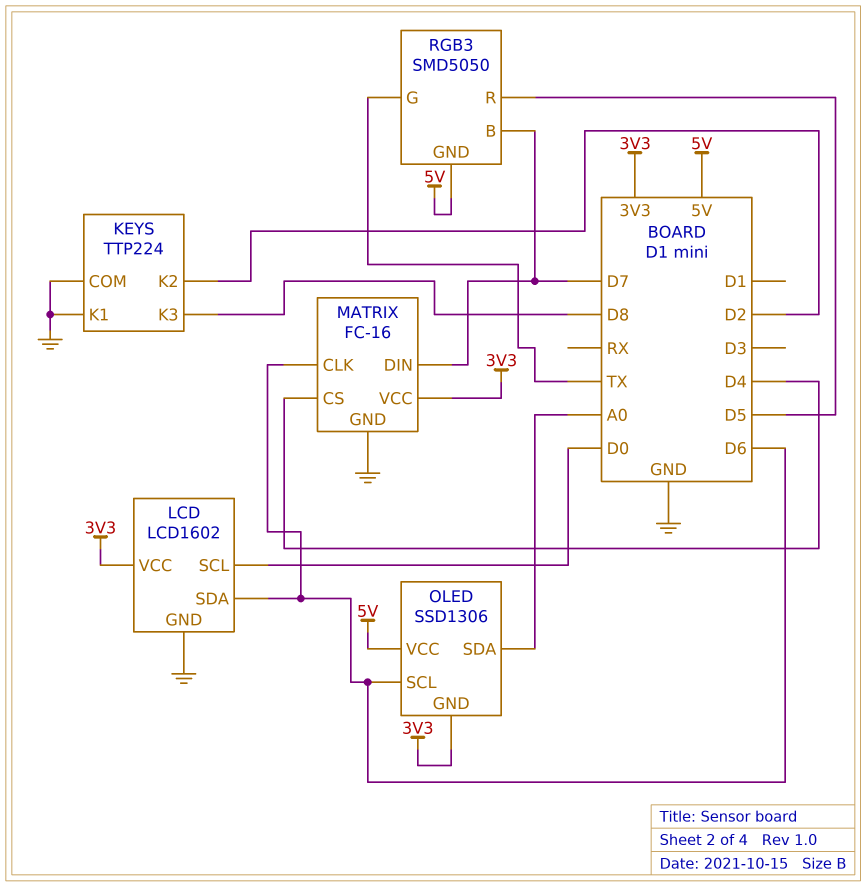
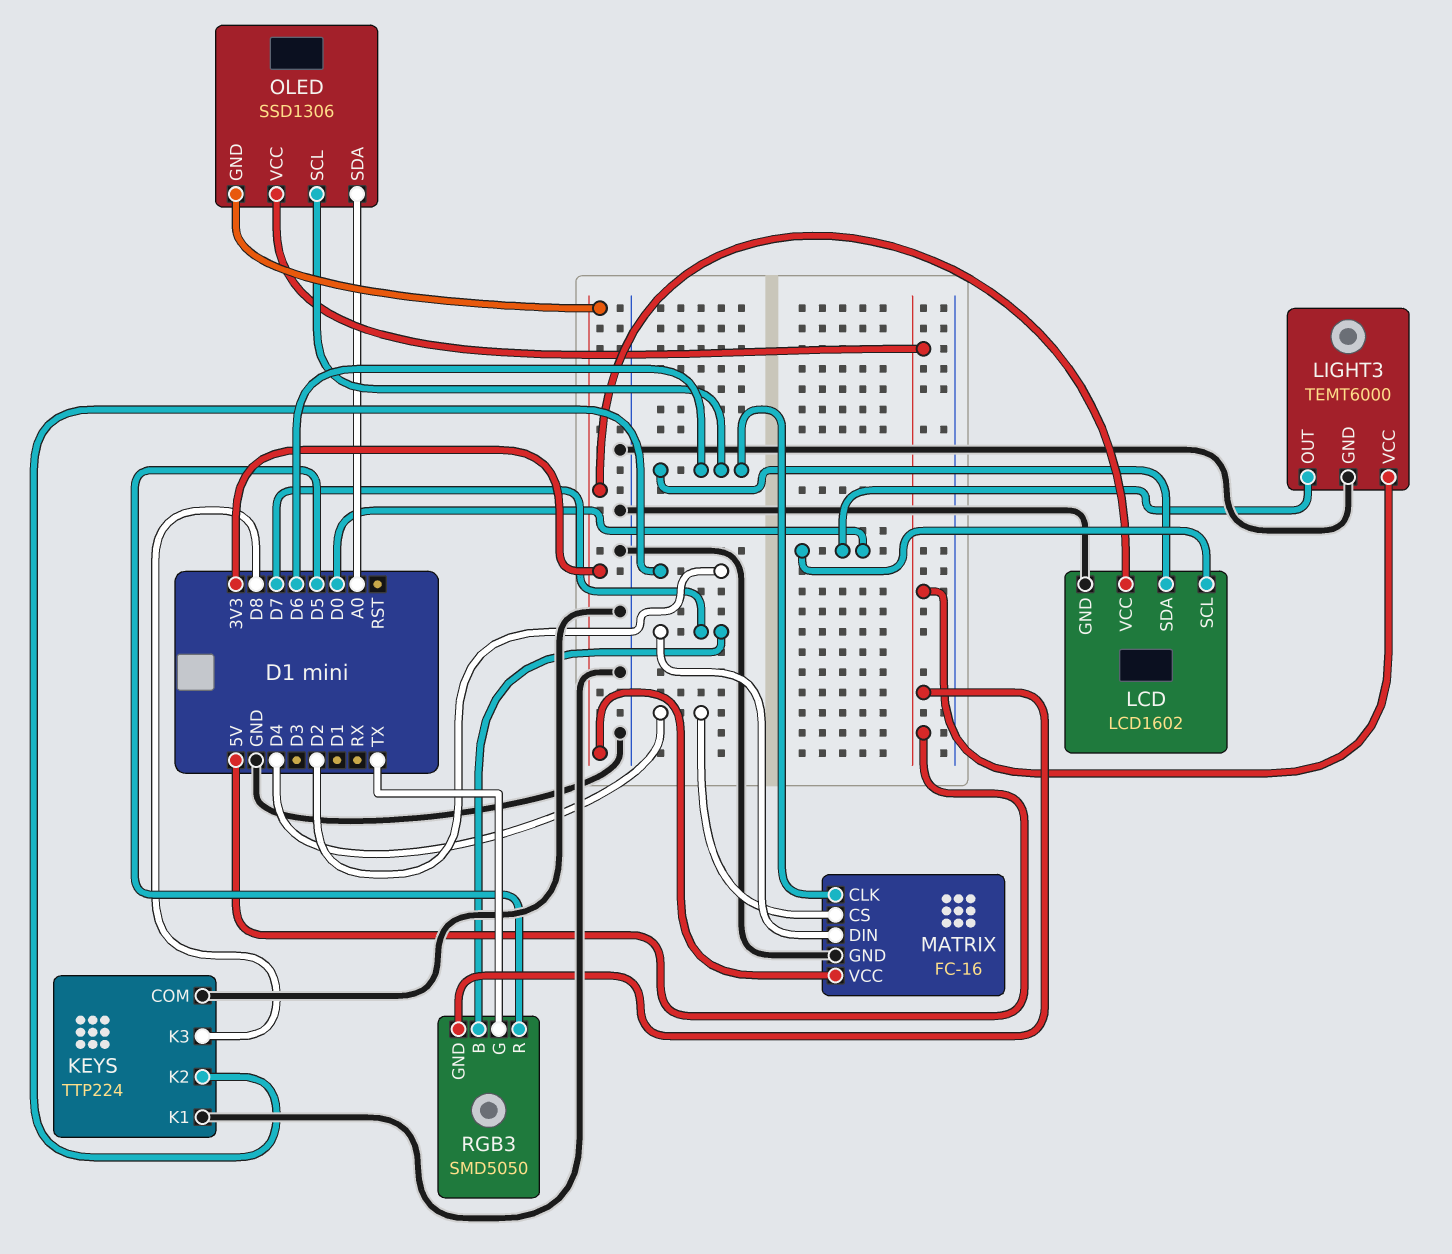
LIGHT3: none -> TEMT6000
LIGHT3 pin GND: none -> GND
LIGHT3 pin OUT: none -> D0
LIGHT3 pin VCC: none -> 5V

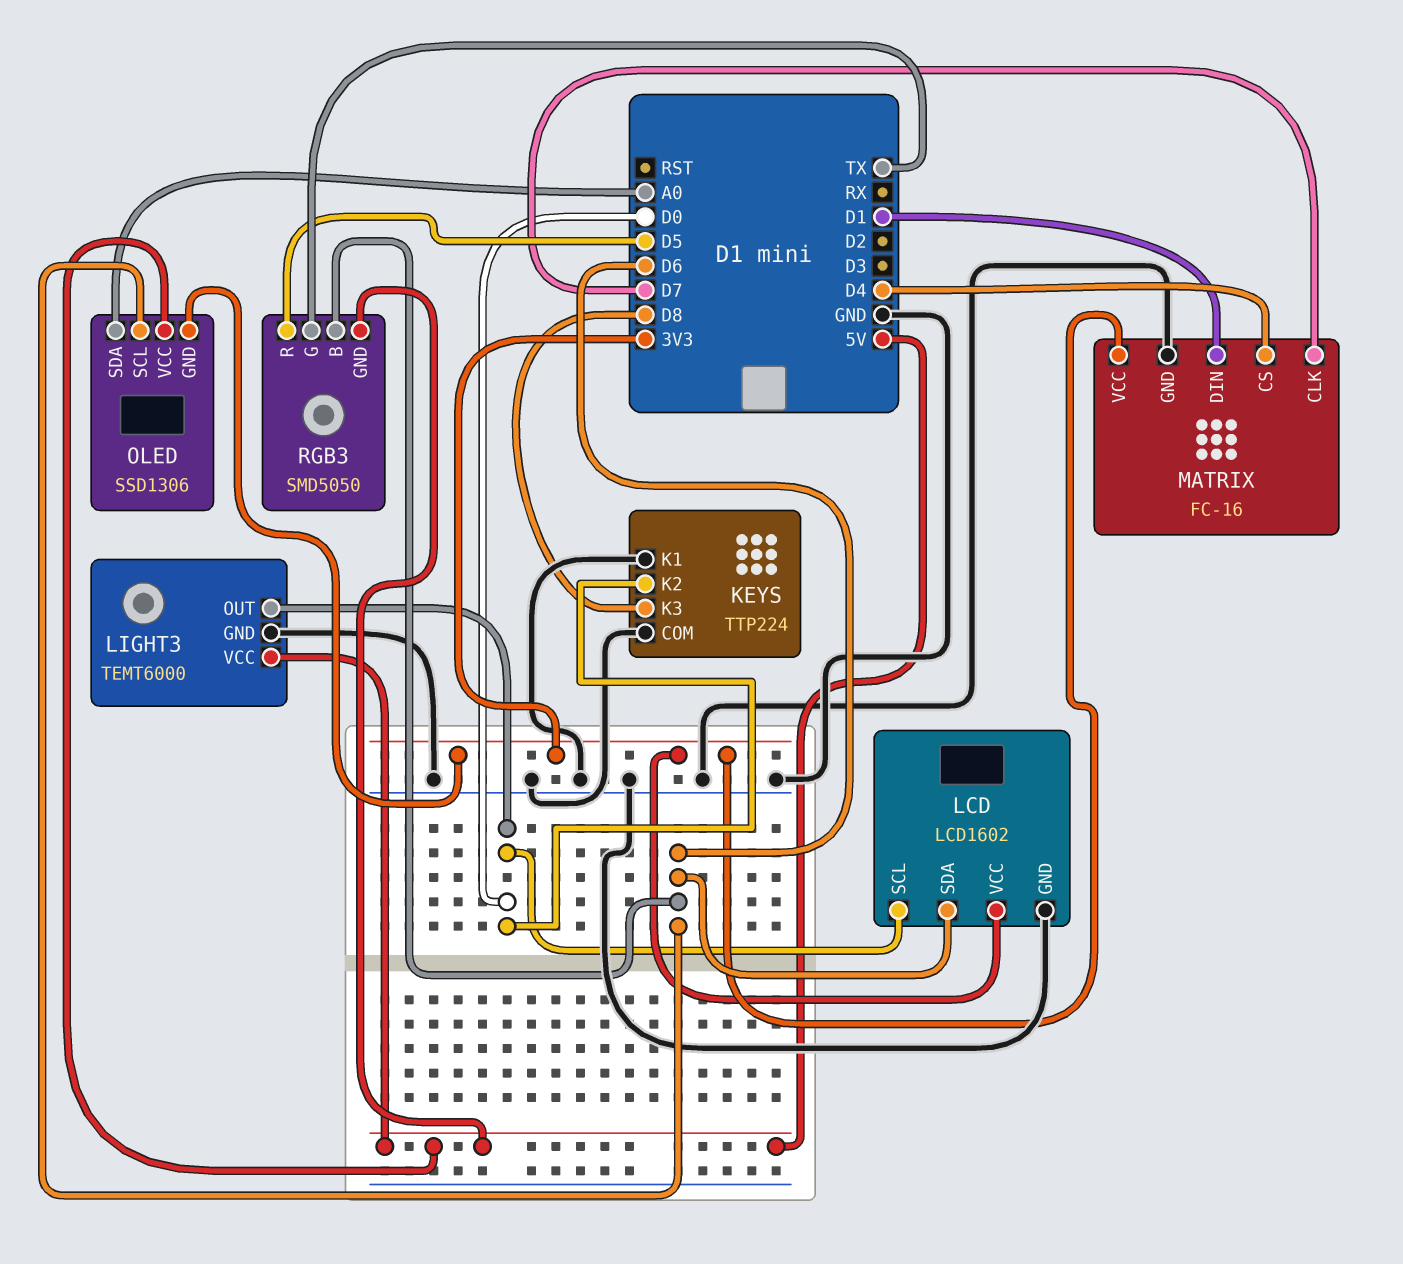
KEYS pin K2: D2 -> D0
MATRIX pin CLK: D6 -> D7
MATRIX pin DIN: D7 -> D1
RGB3 pin B: D7 -> D6

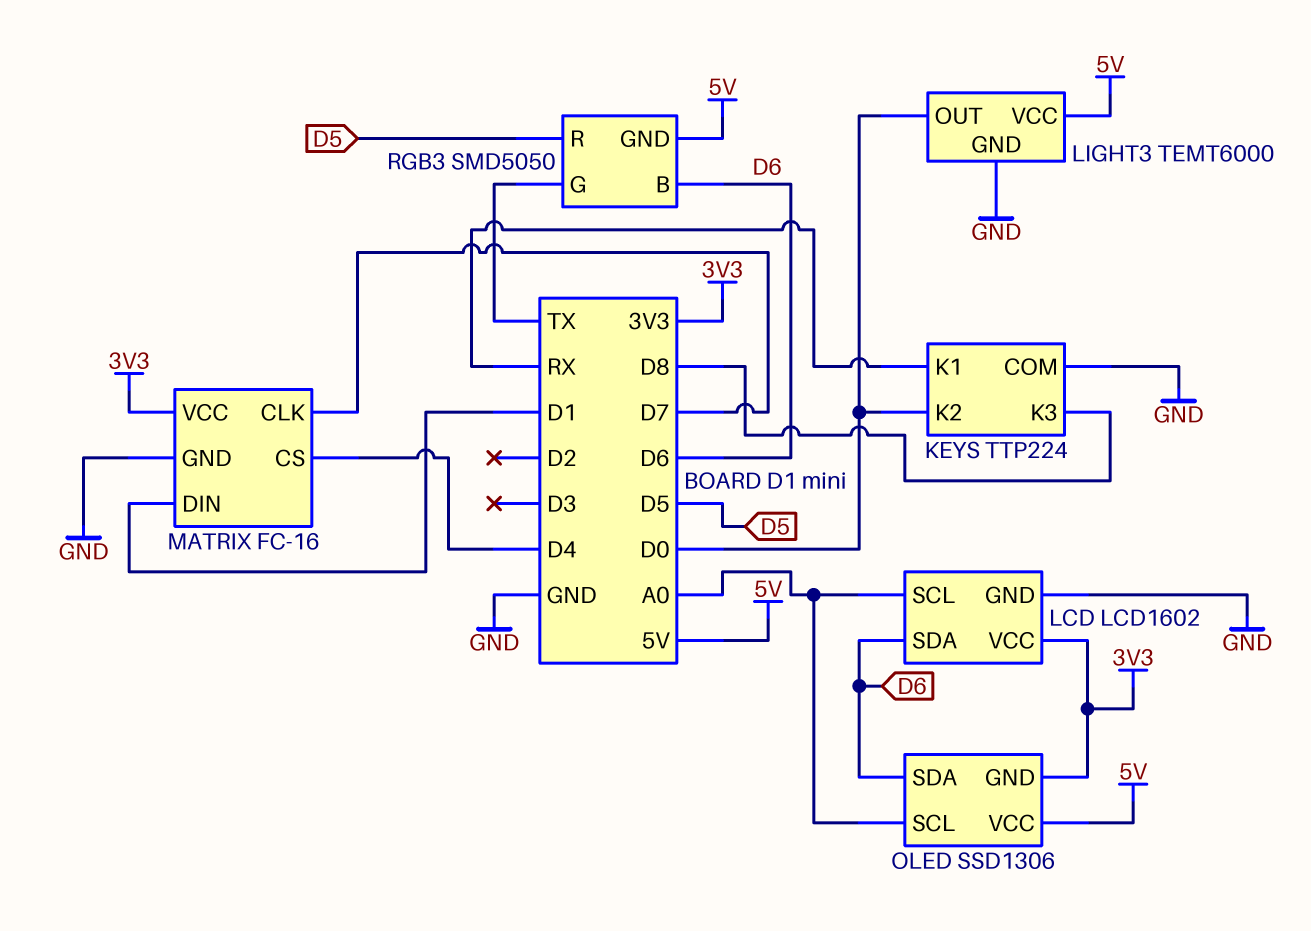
KEYS pin K1: GND -> RX
LCD pin SCL: D0 -> A0
OLED pin SCL: D6 -> A0
OLED pin SDA: A0 -> D6

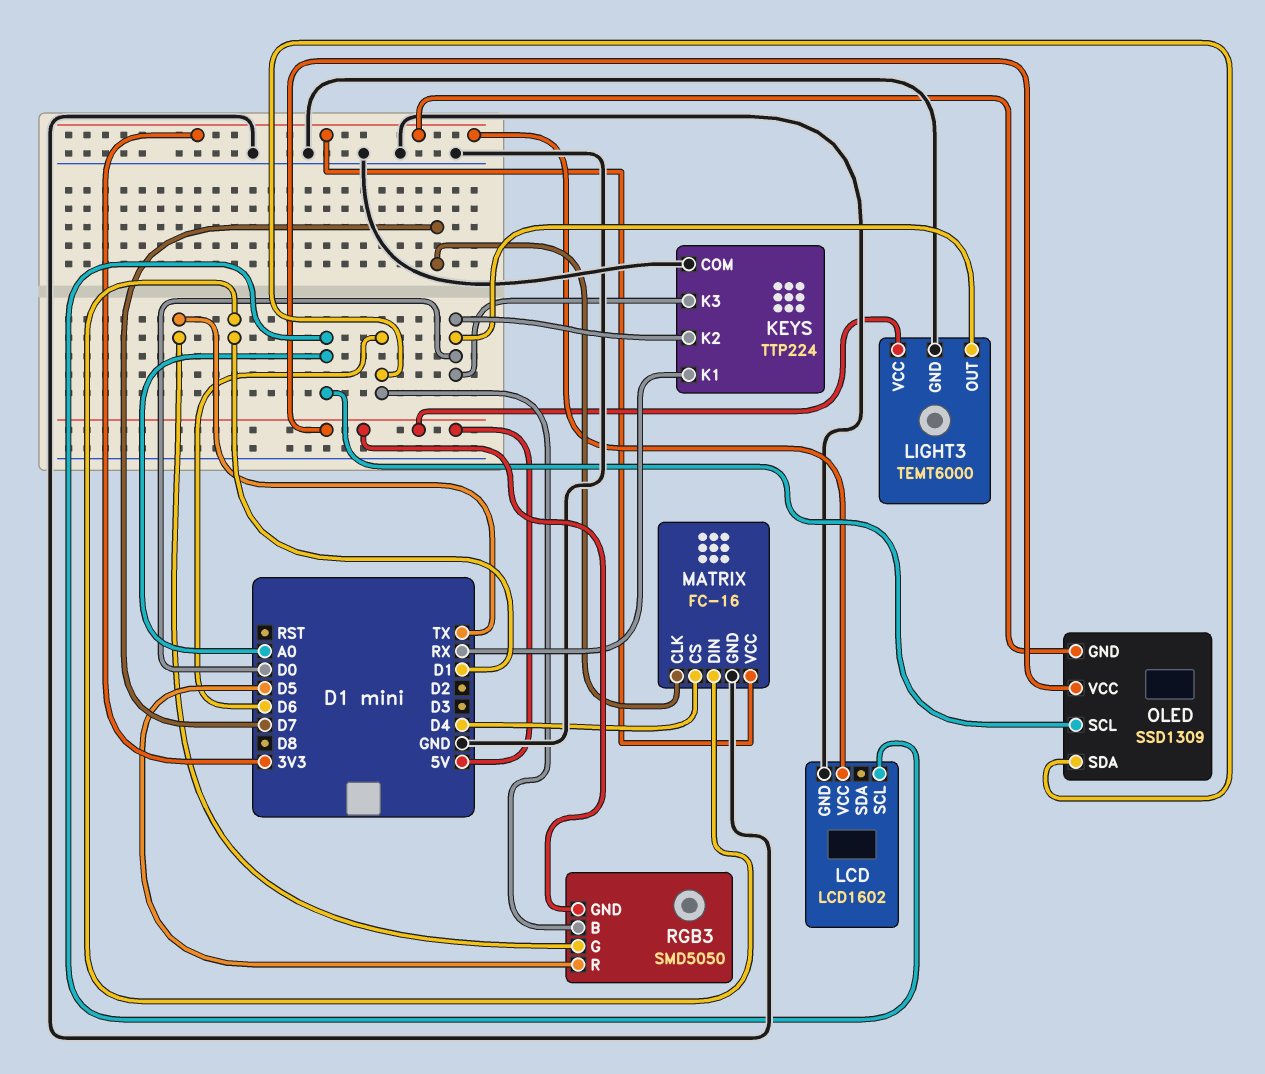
KEYS pin K3: D8 -> D0
LCD pin SDA: D6 -> none
OLED: SSD1306 -> SSD1309

